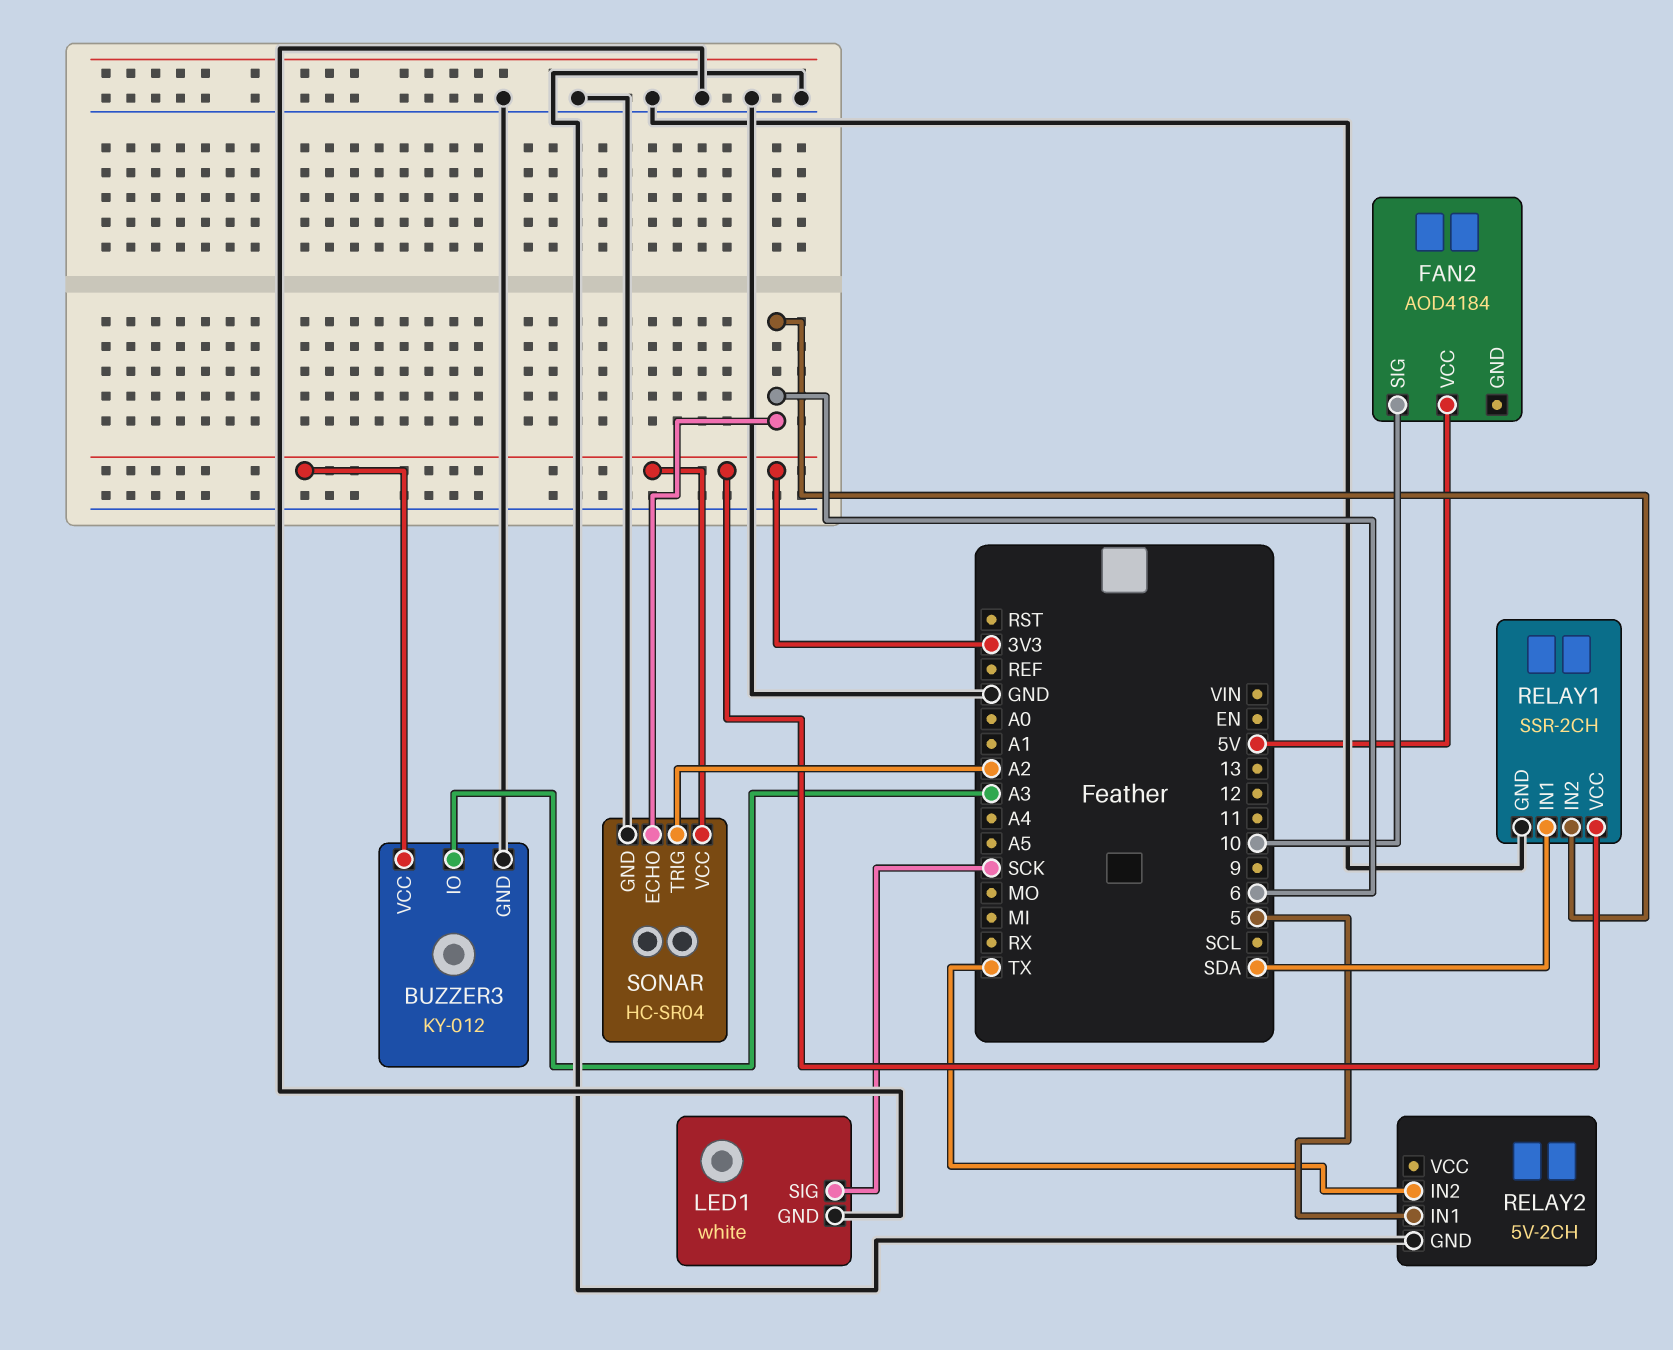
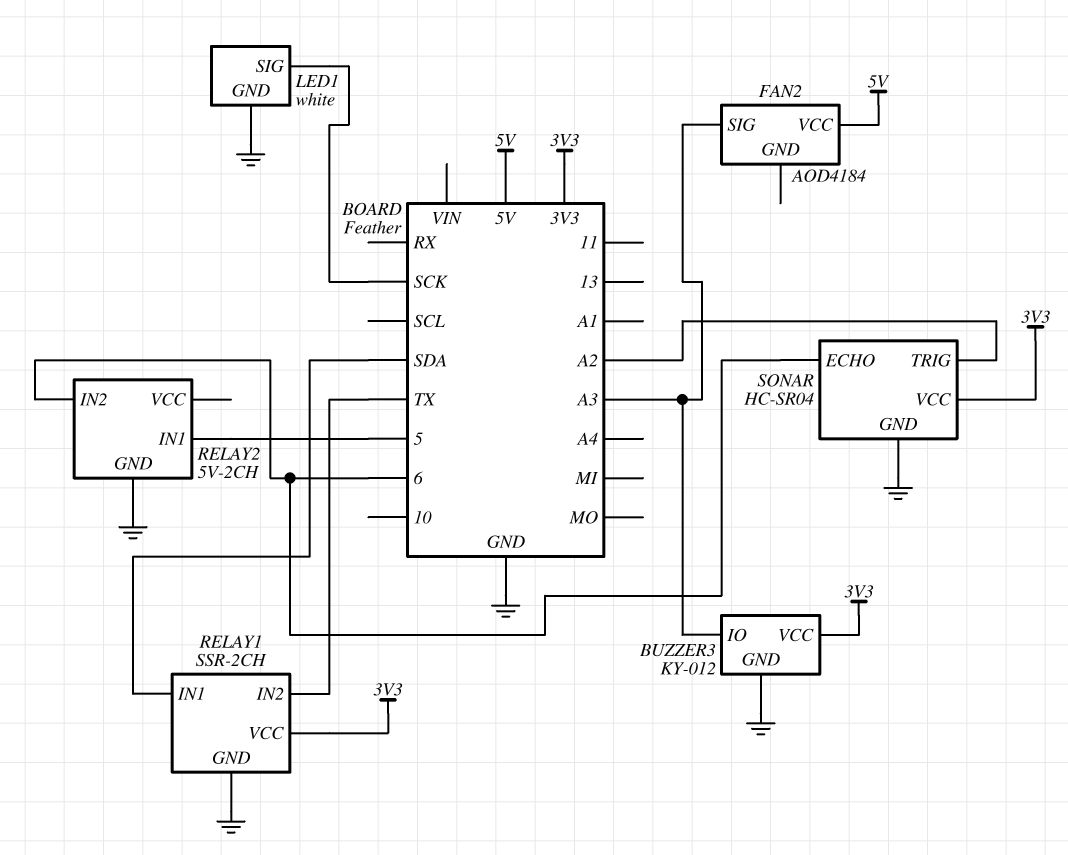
FAN2 pin SIG: 10 -> A3
RELAY1 pin IN2: 6 -> TX
RELAY2 pin IN2: TX -> 6

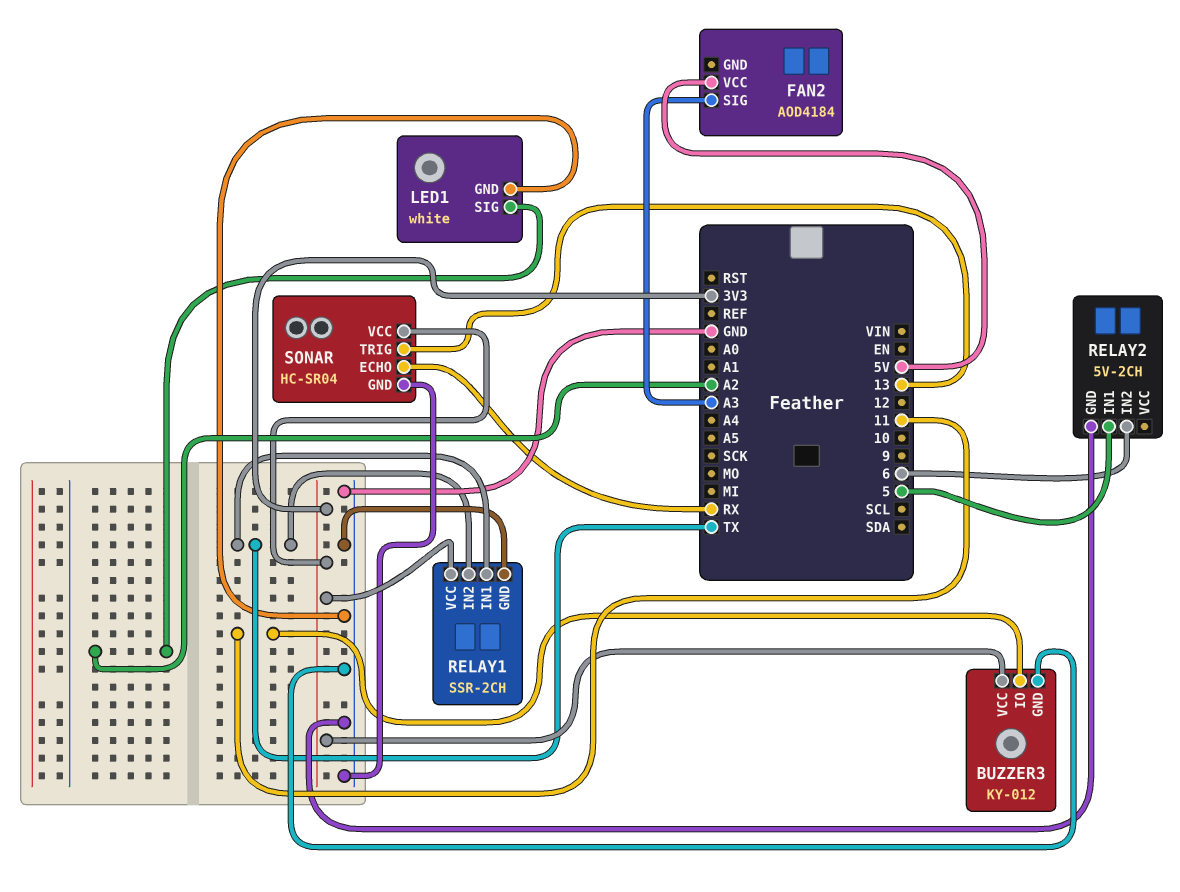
BUZZER3 pin IO: A3 -> 11
LED1 pin SIG: SCK -> A2
RELAY1 pin IN1: SDA -> TX
SONAR pin ECHO: 6 -> RX
SONAR pin TRIG: A2 -> 13

